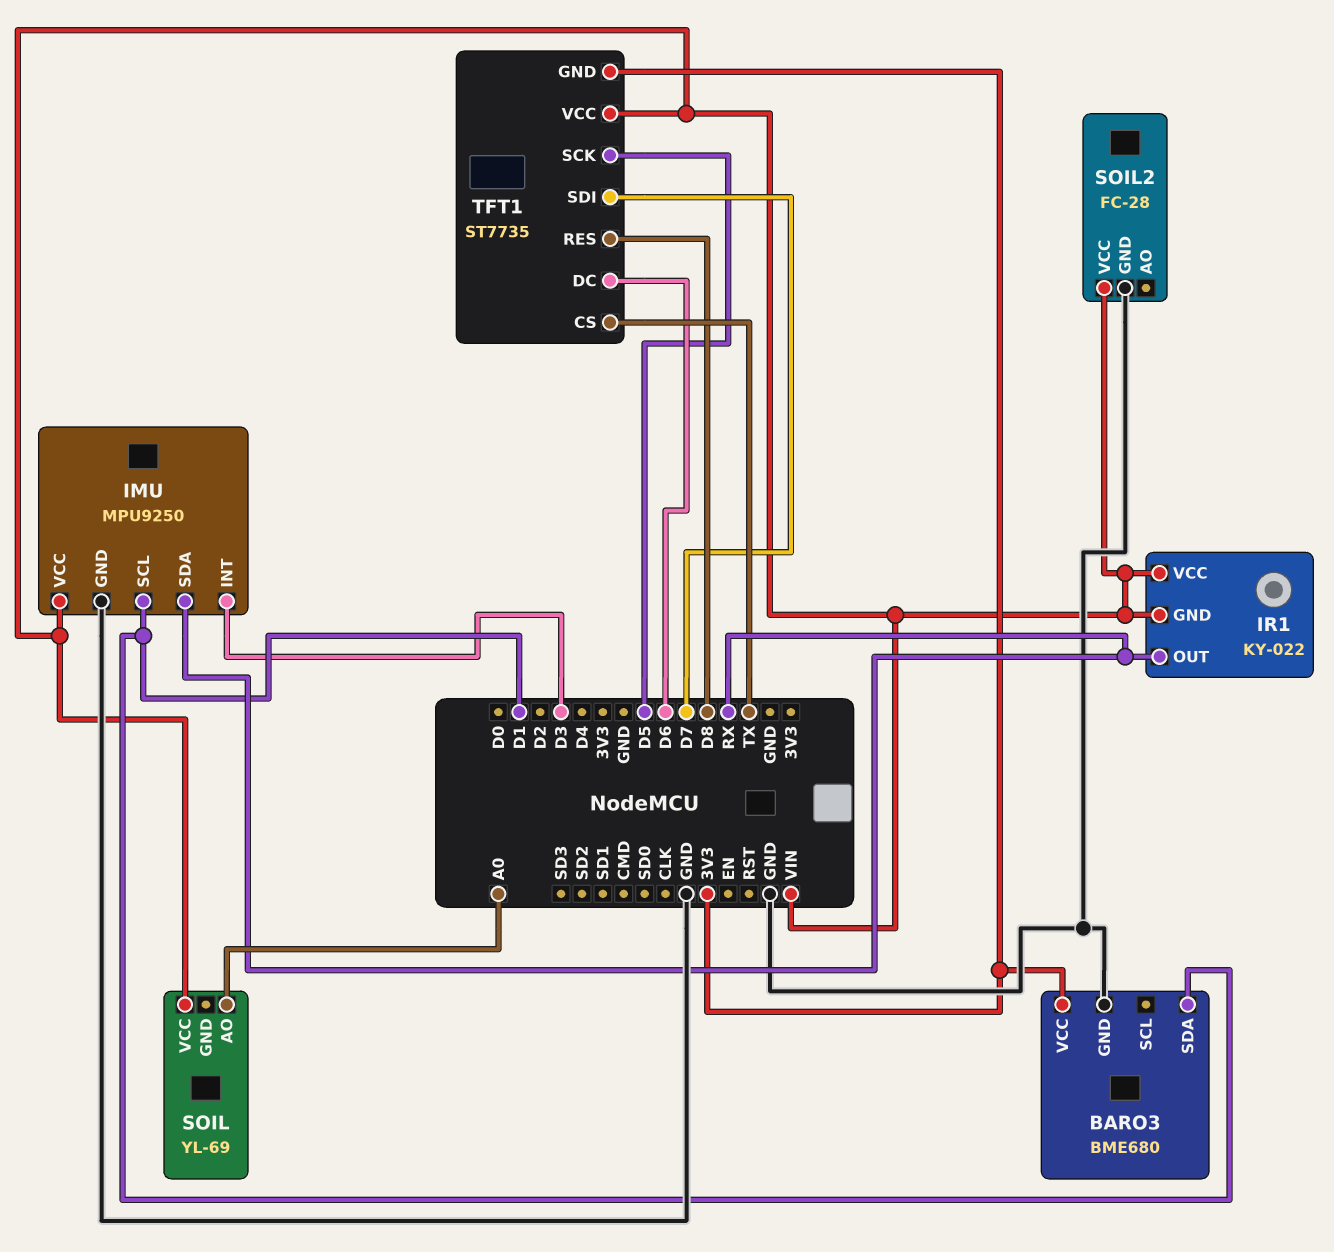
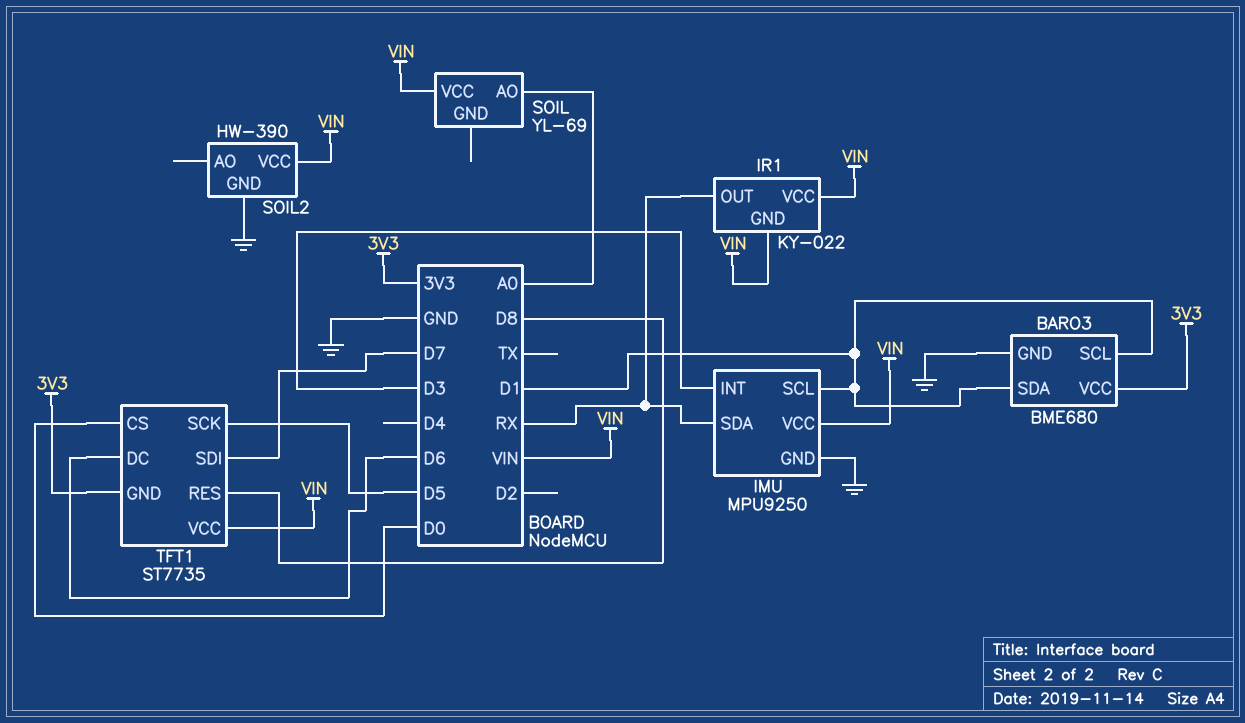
BARO3 pin SCL: none -> D1
SOIL2: FC-28 -> HW-390
TFT1 pin CS: TX -> D0

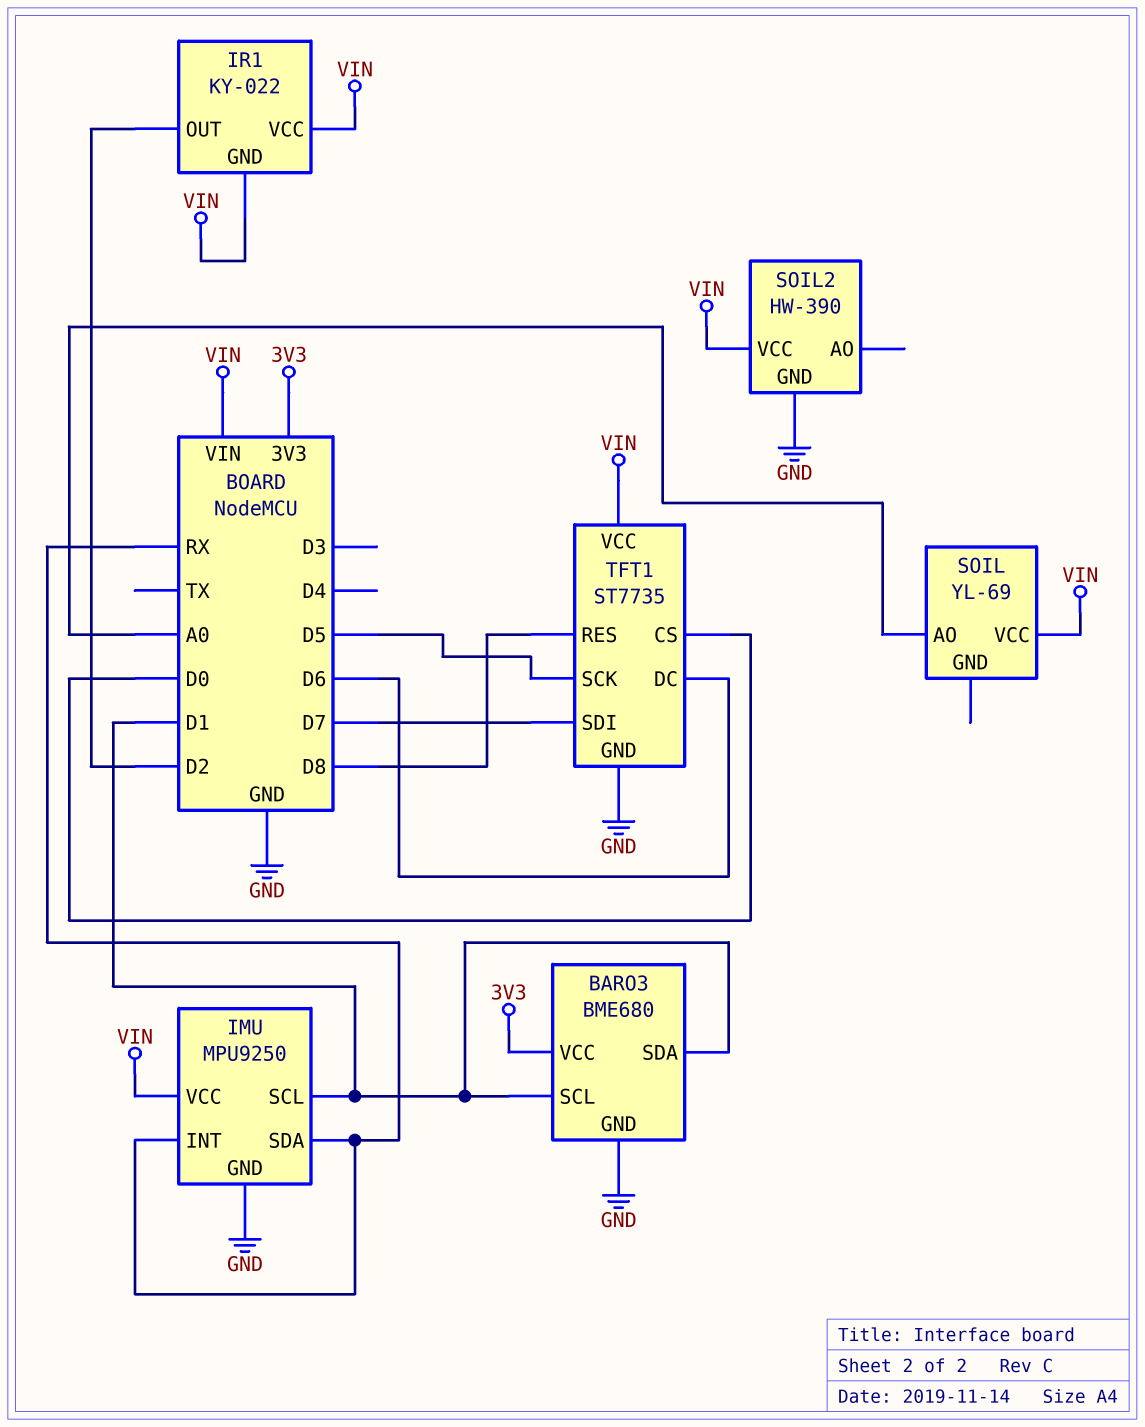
IMU pin INT: D3 -> RX
IR1 pin OUT: RX -> D2
TFT1 pin GND: 3V3 -> GND

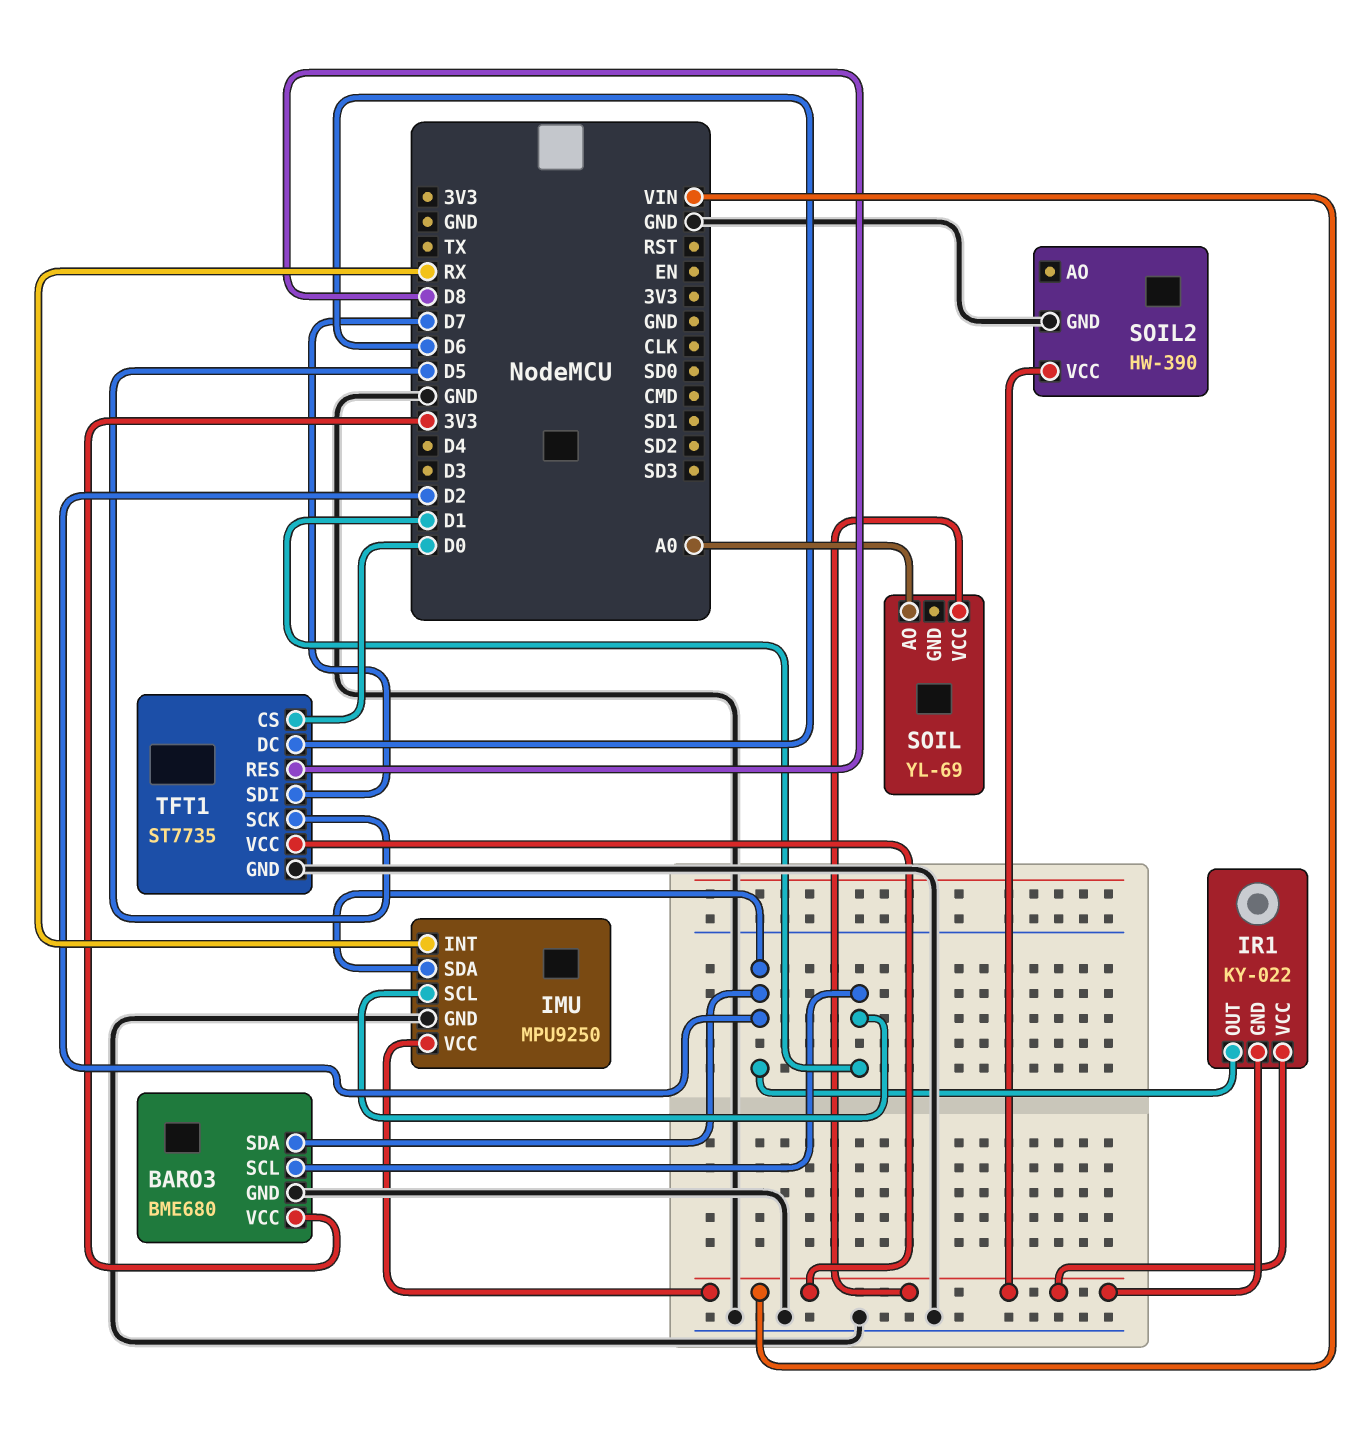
BARO3 pin SDA: D1 -> D2
IMU pin SDA: RX -> D2

